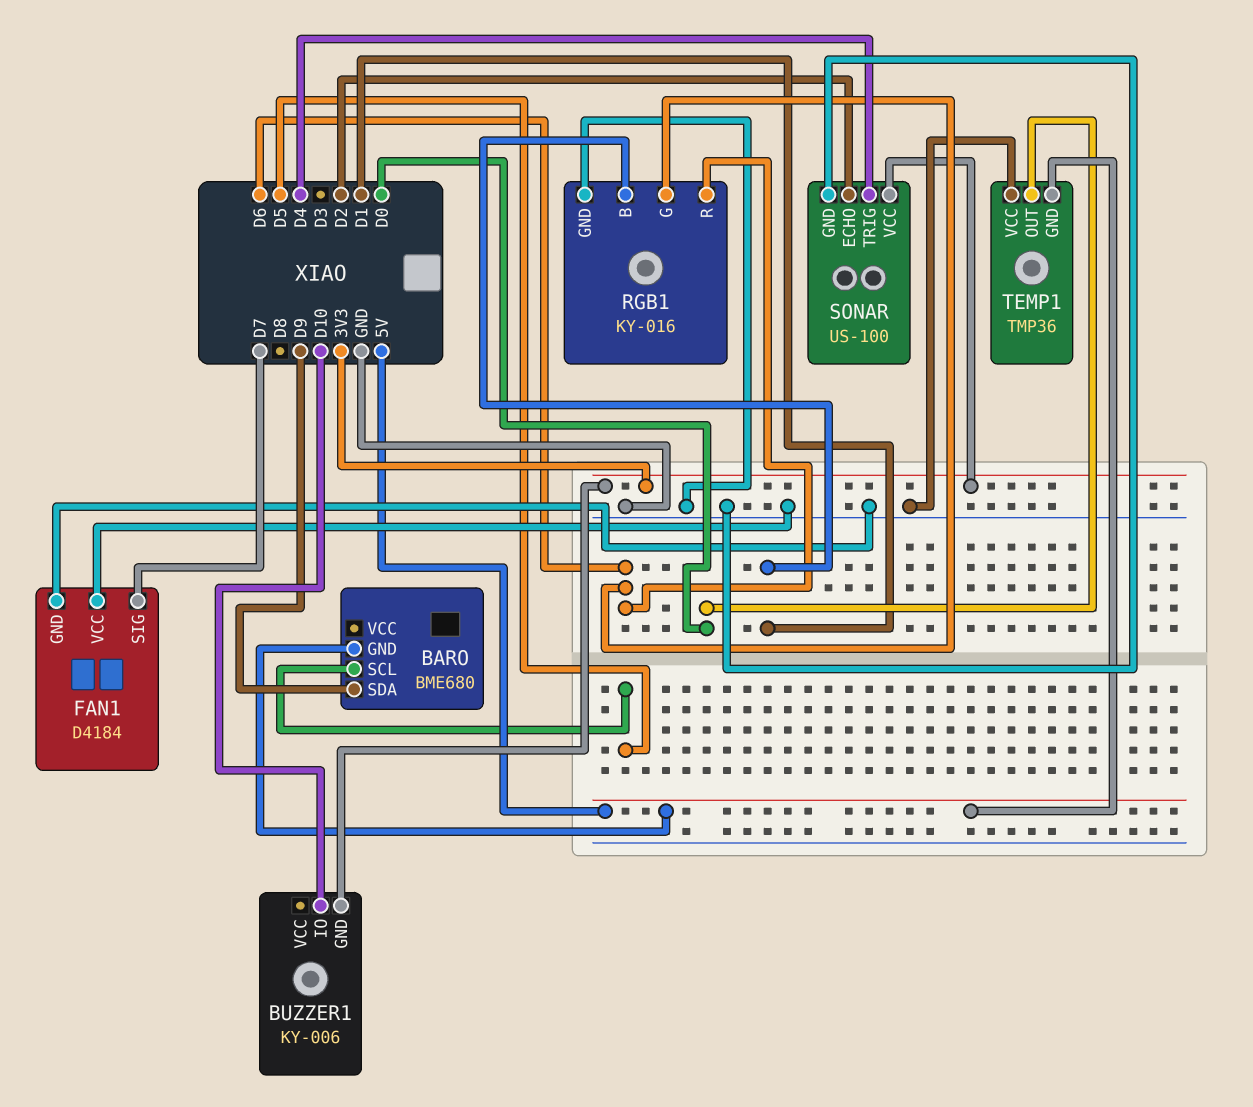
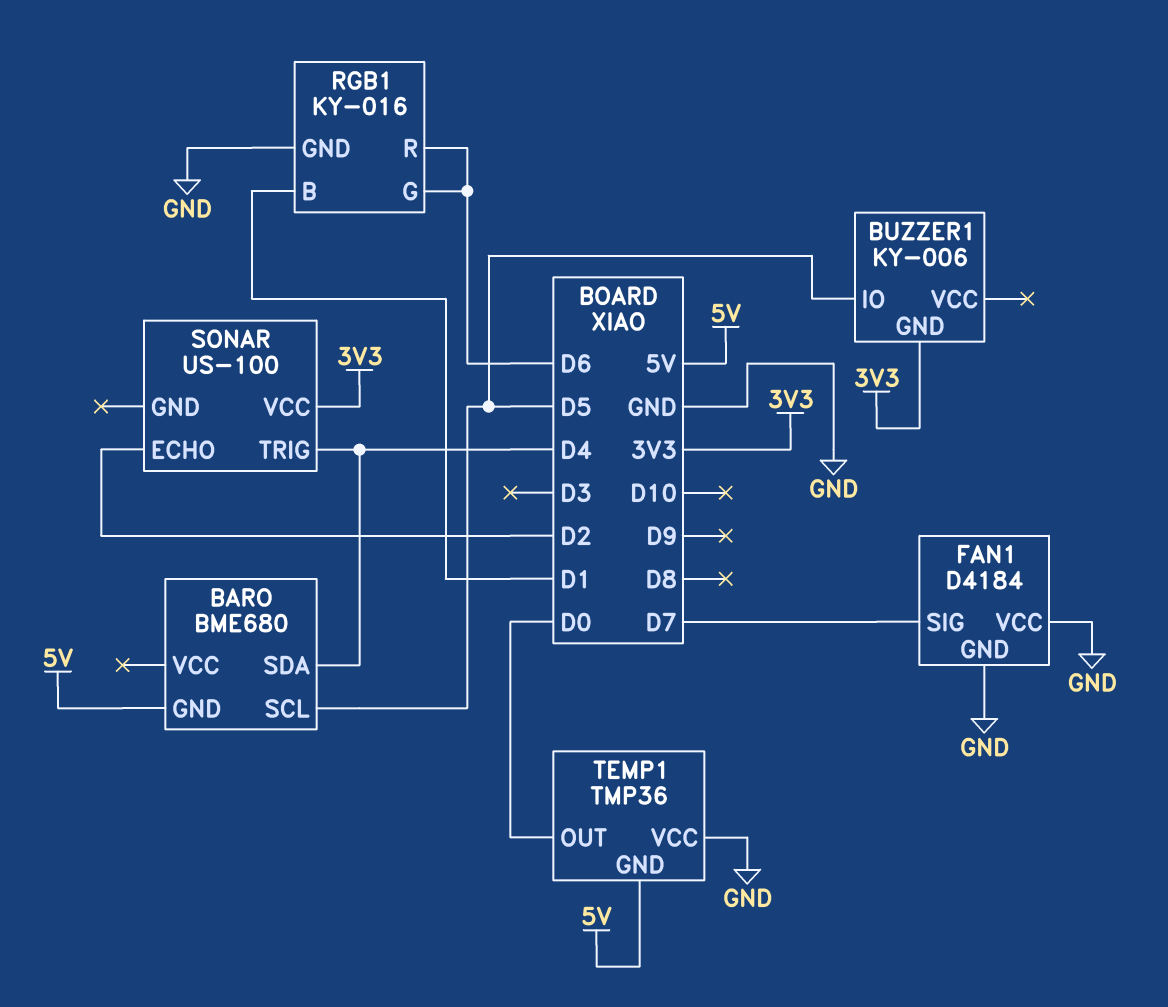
BARO pin SDA: D9 -> D4
BUZZER1 pin IO: D10 -> D5
SONAR pin GND: GND -> none

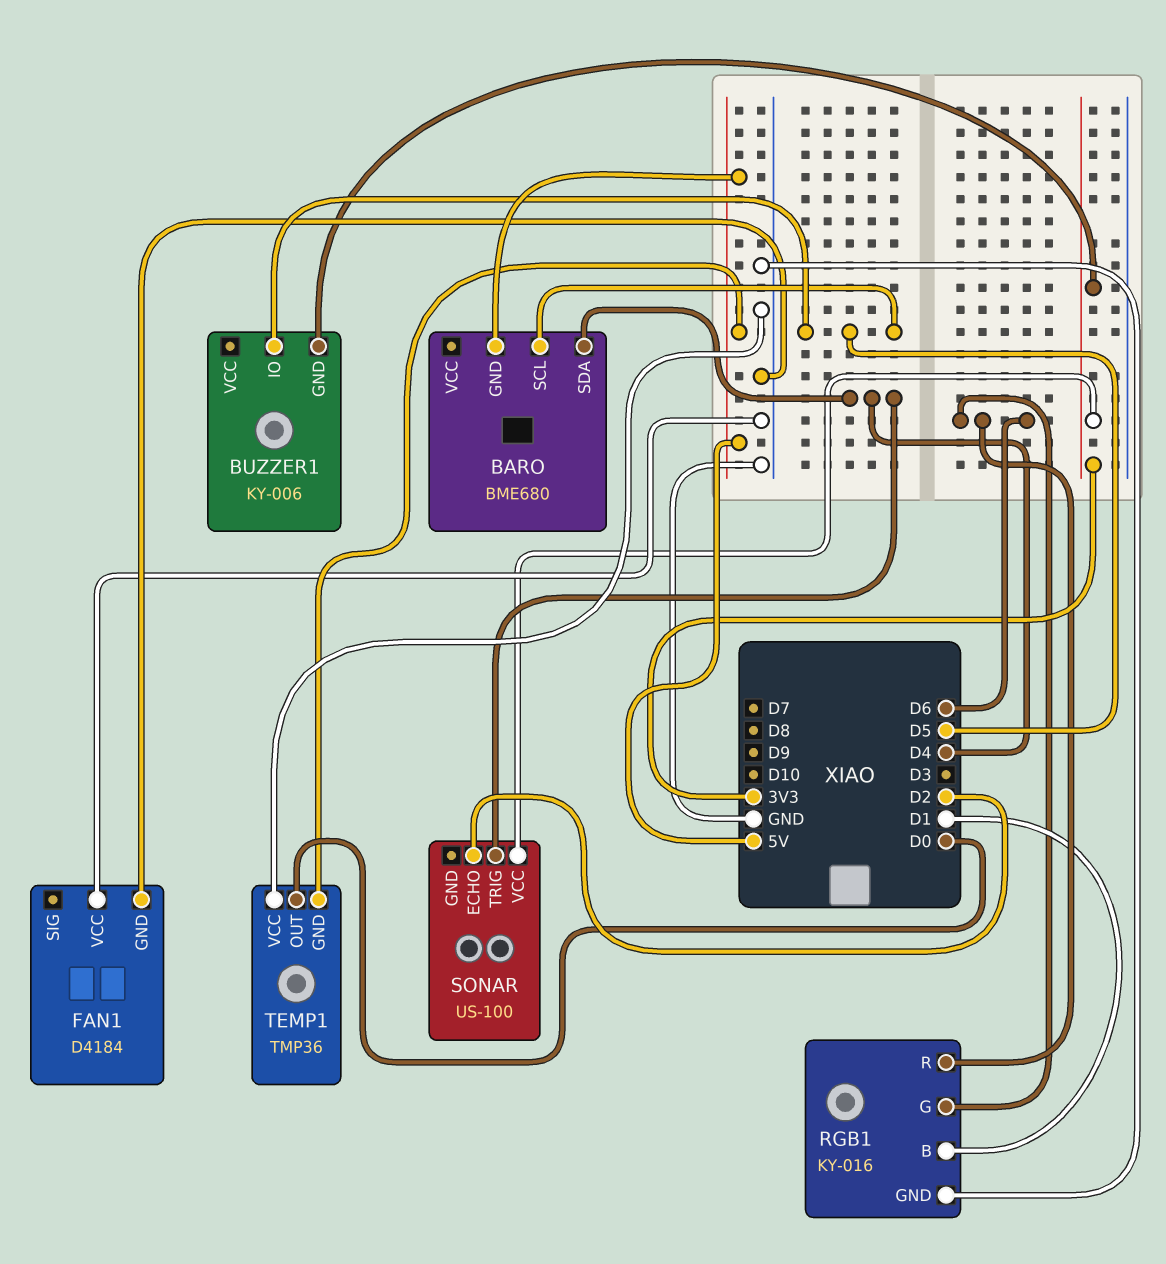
FAN1 pin SIG: D7 -> none

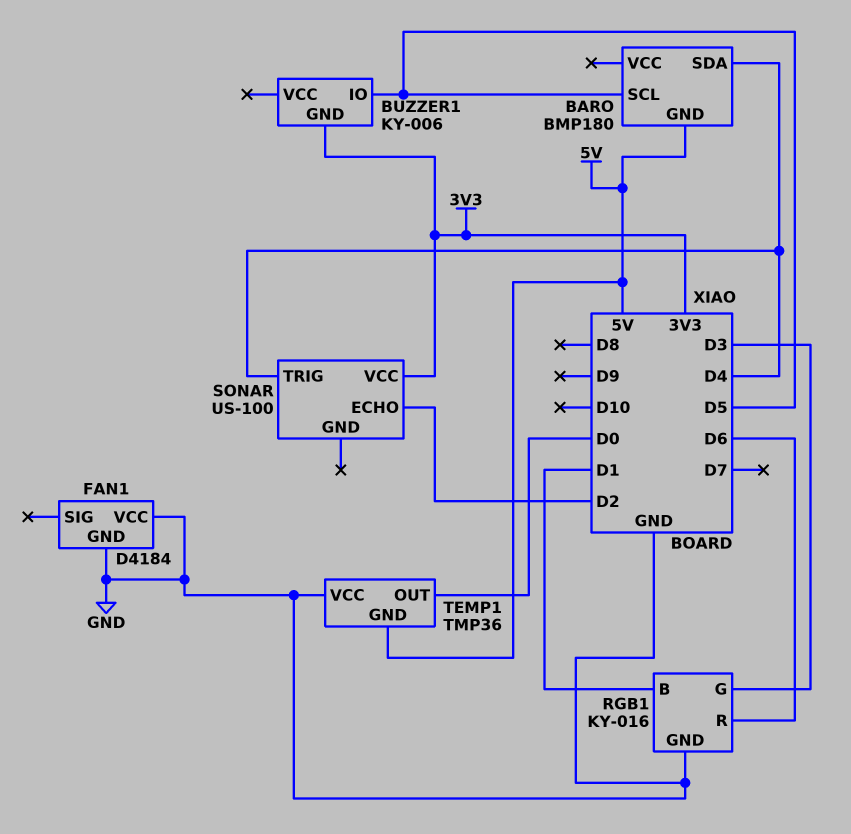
BARO: BME680 -> BMP180
RGB1 pin G: D6 -> D3

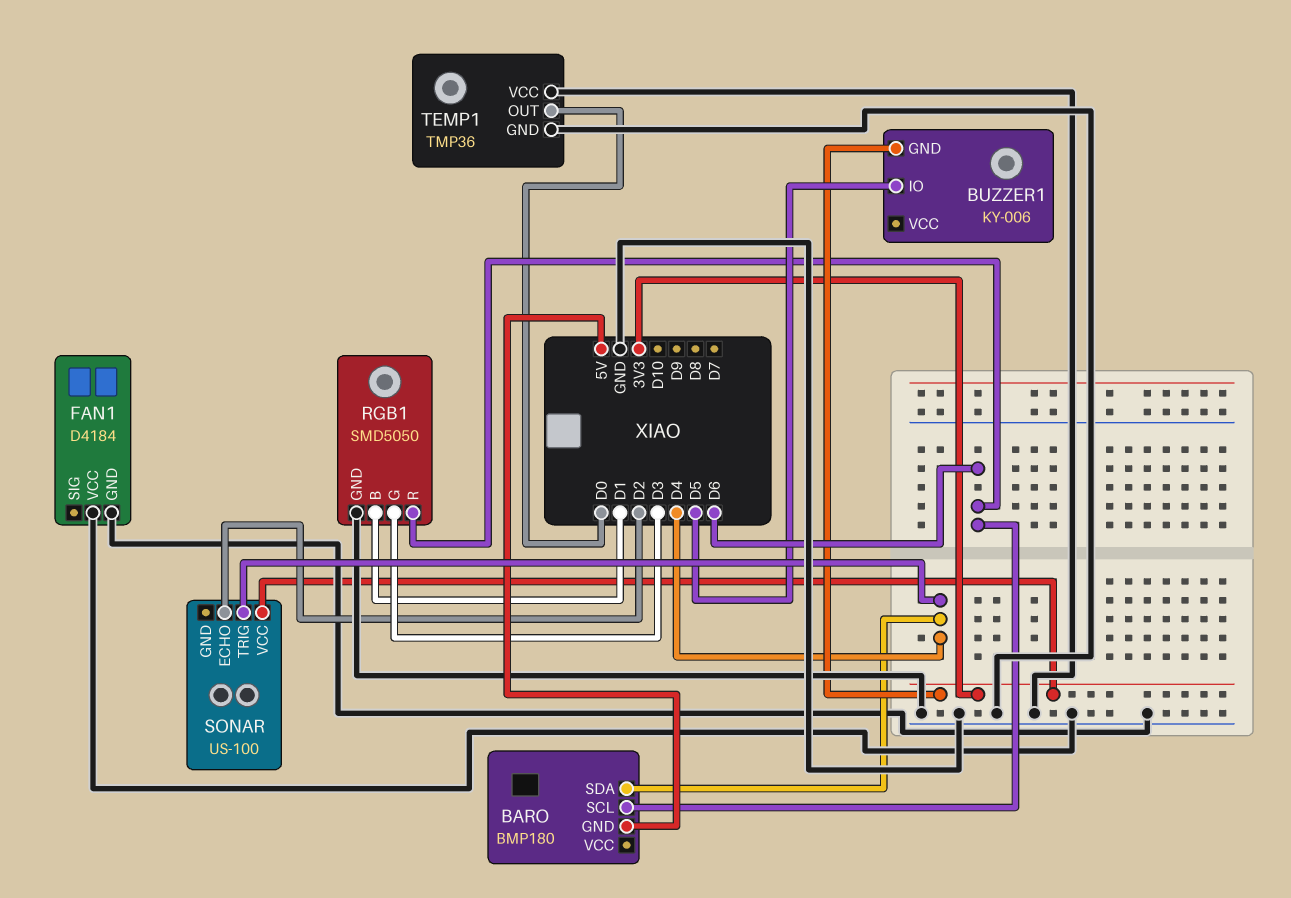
BARO pin SCL: D5 -> D6
RGB1: KY-016 -> SMD5050
TEMP1 pin GND: 5V -> GND

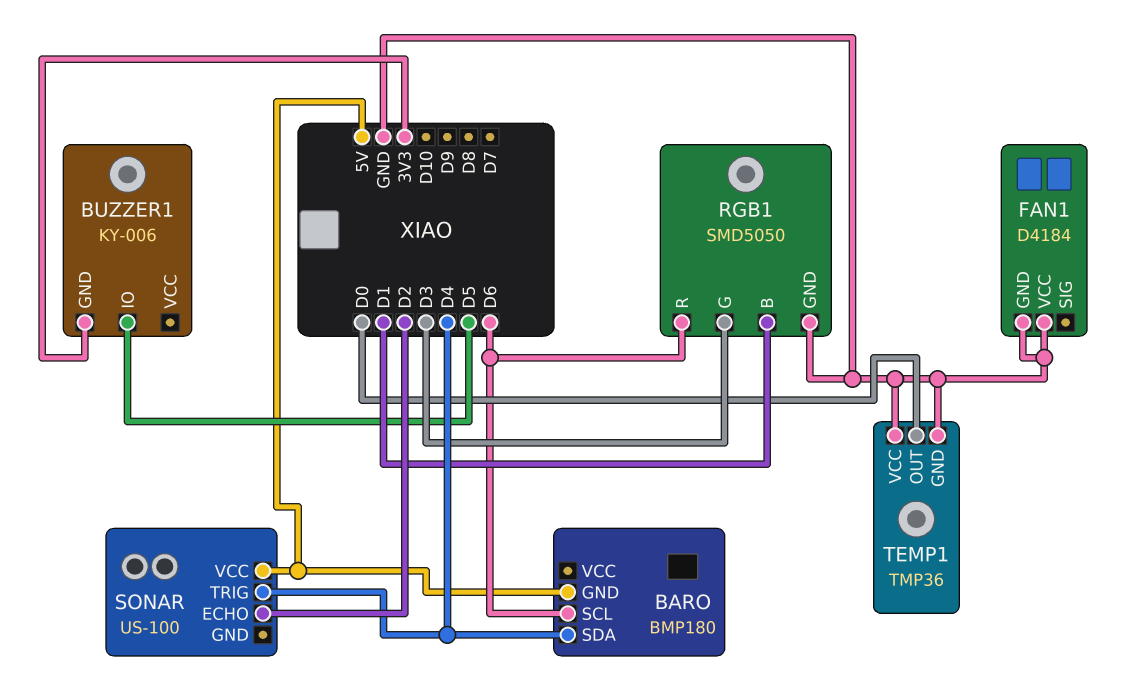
SONAR pin VCC: 3V3 -> 5V

